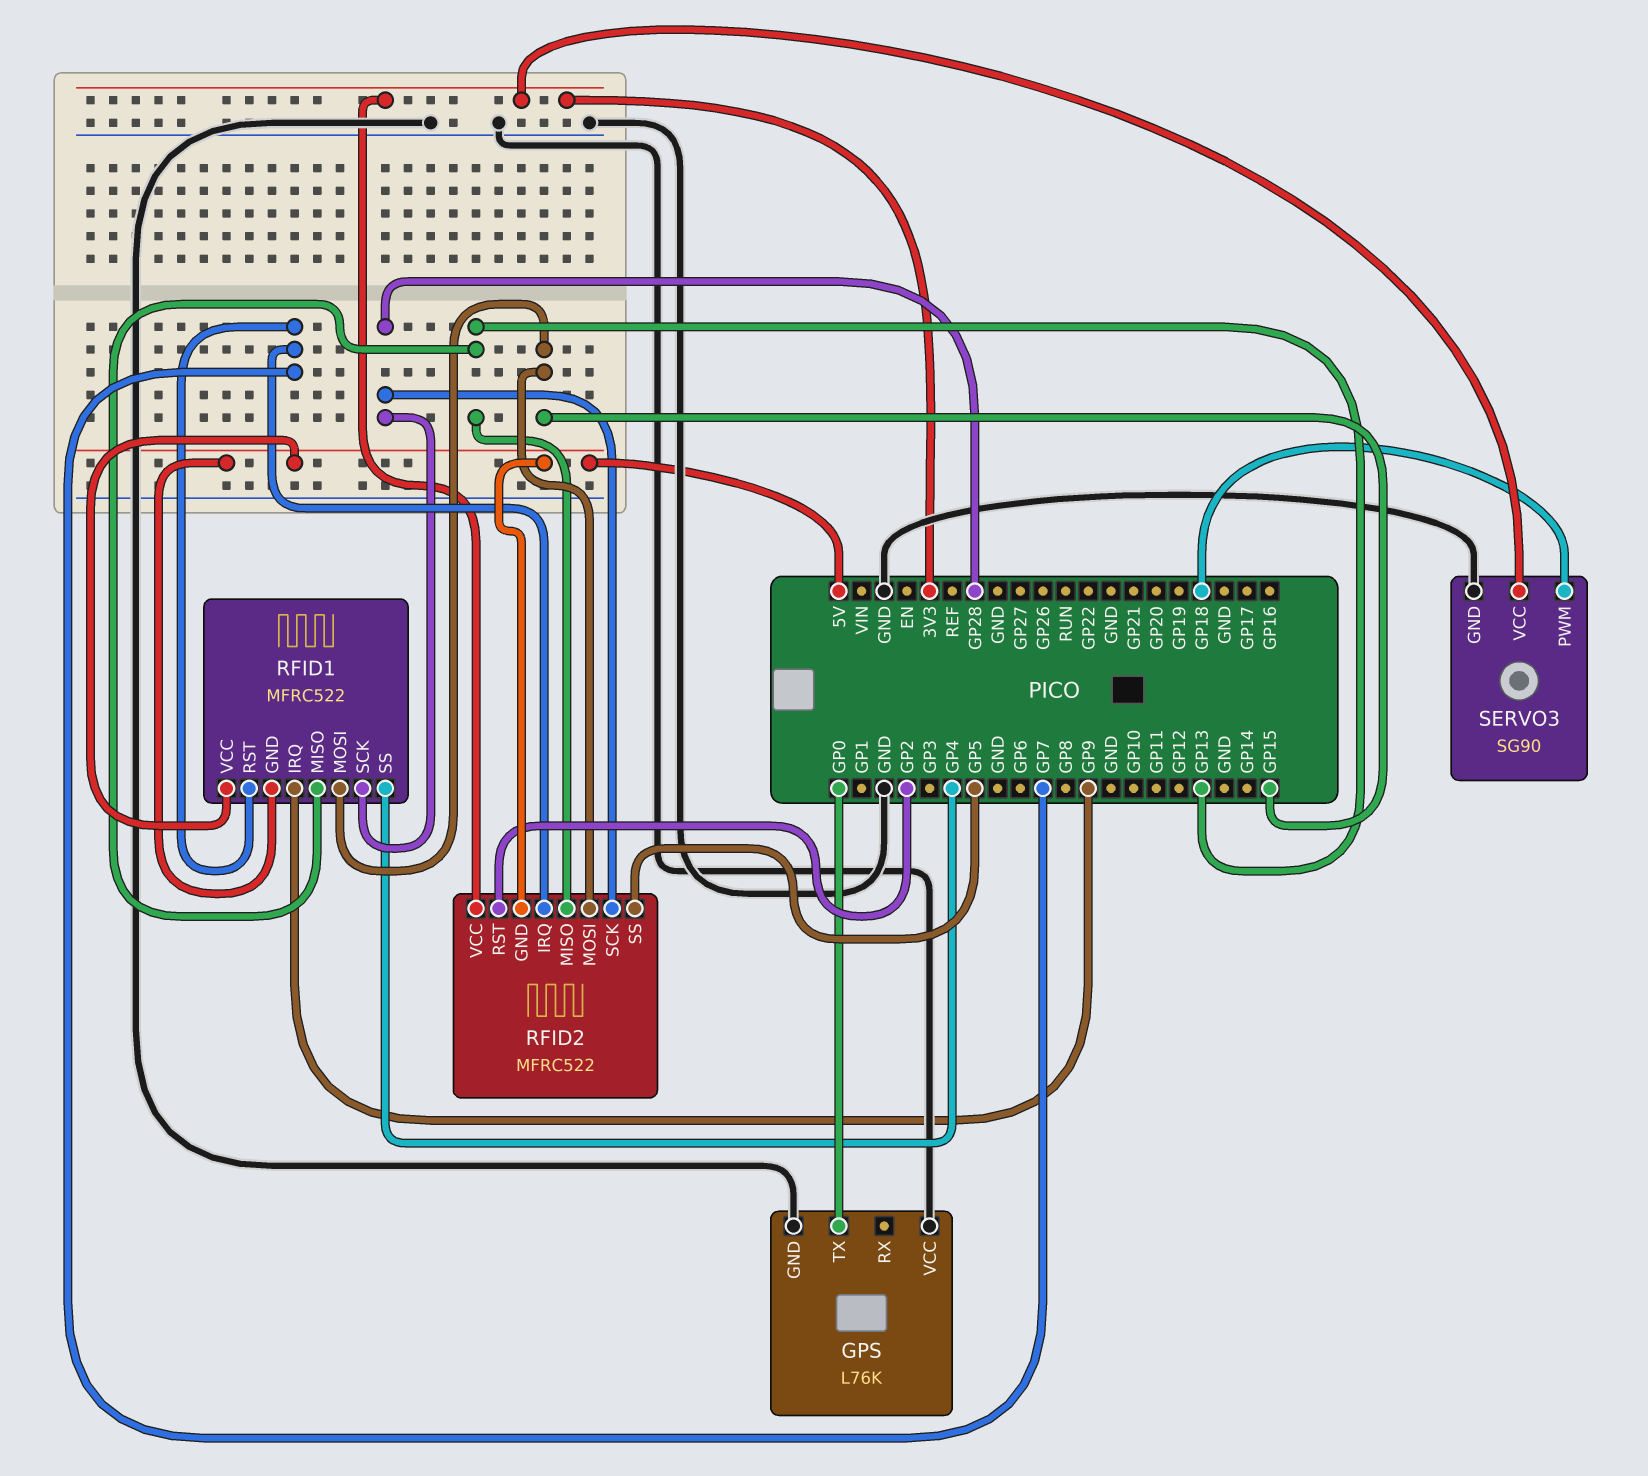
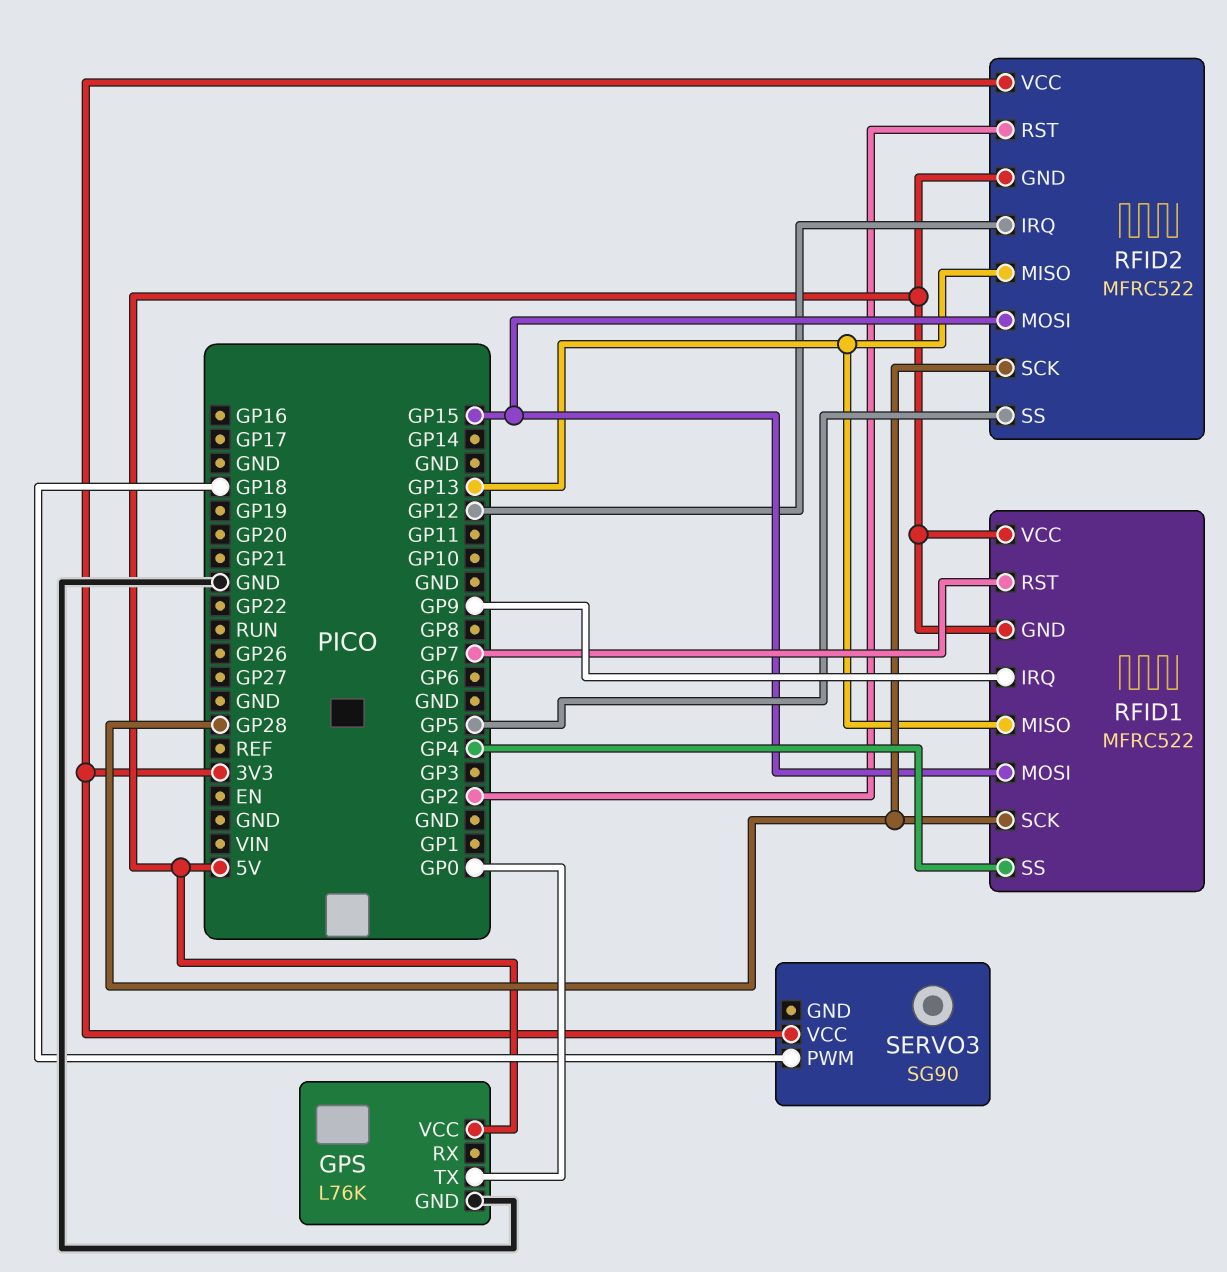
GPS pin VCC: GND -> 5V
RFID2 pin IRQ: GP7 -> GP12
SERVO3 pin GND: GND -> none

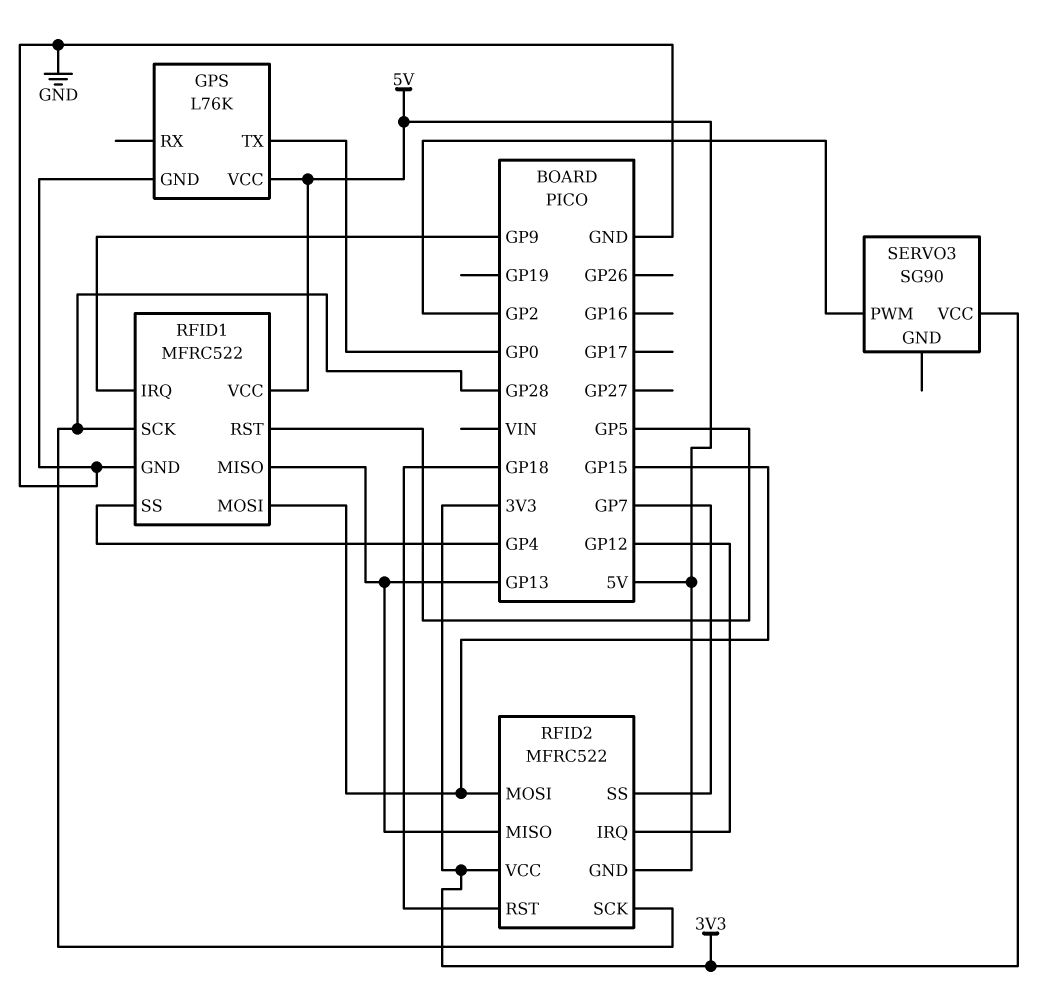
RFID1 pin GND: 5V -> GND
RFID1 pin RST: GP7 -> GP5
RFID2 pin RST: GP2 -> GP18
RFID2 pin SS: GP5 -> GP7
SERVO3 pin PWM: GP18 -> GP2

